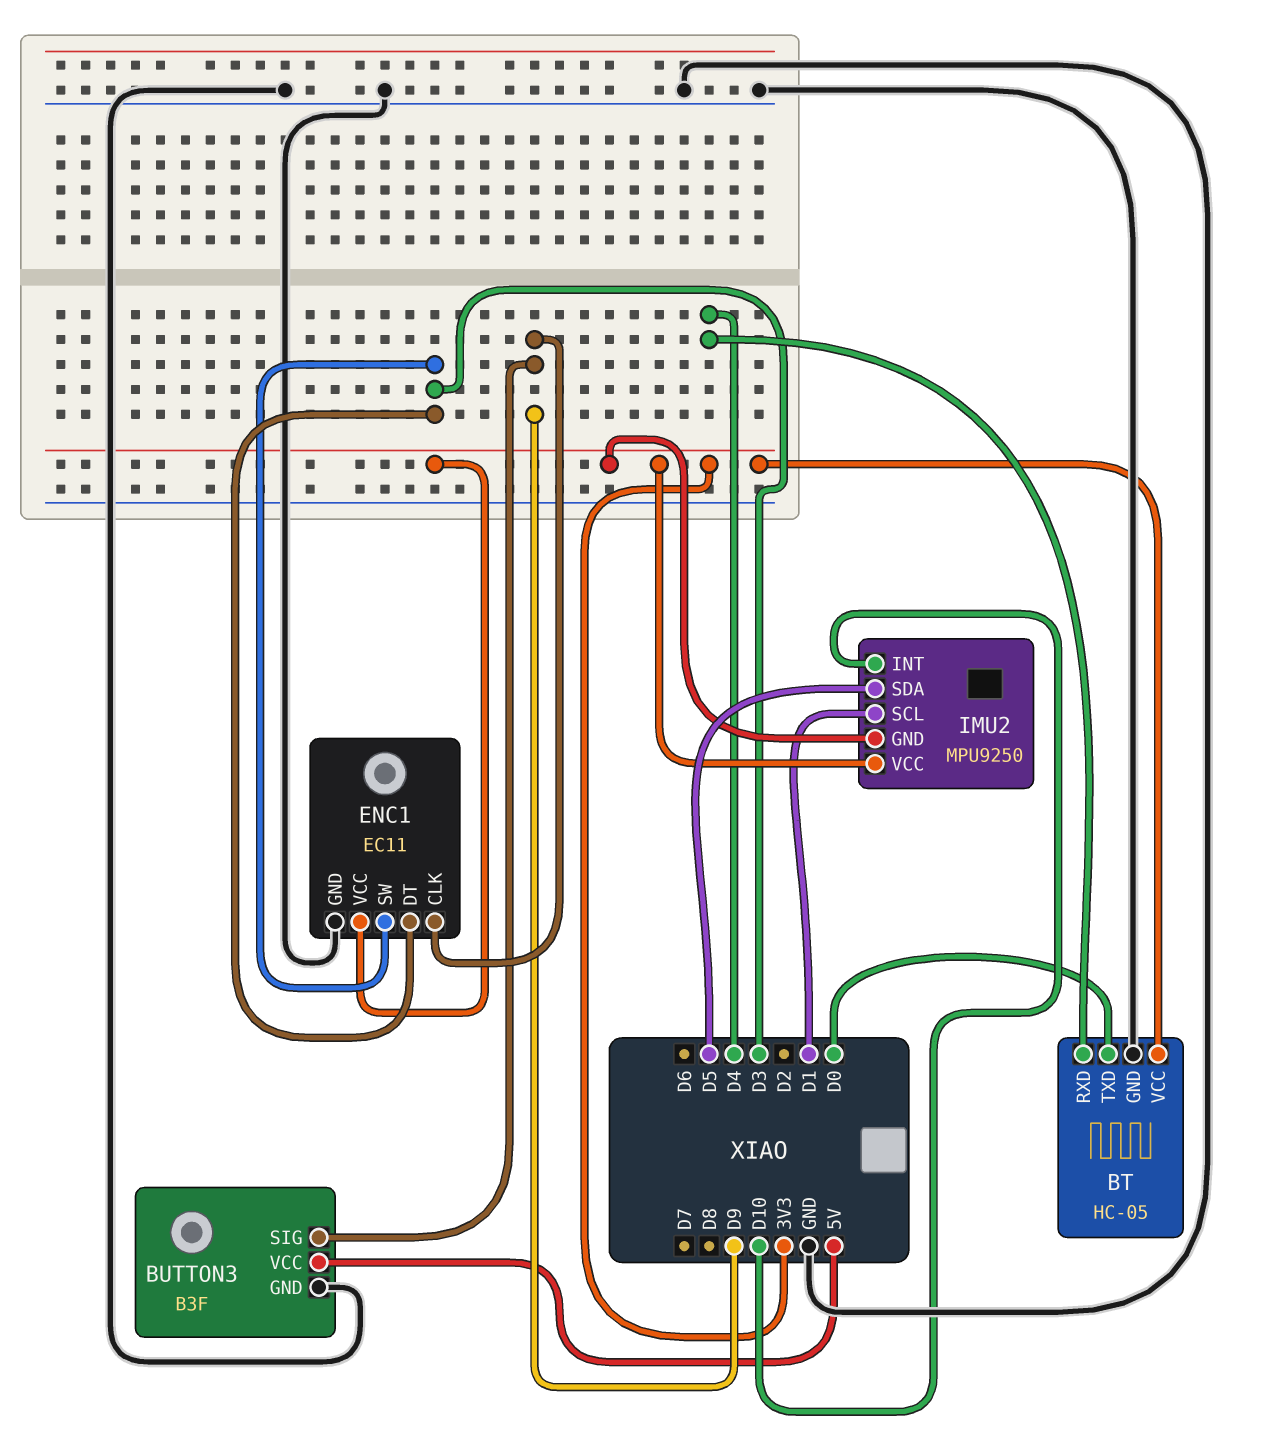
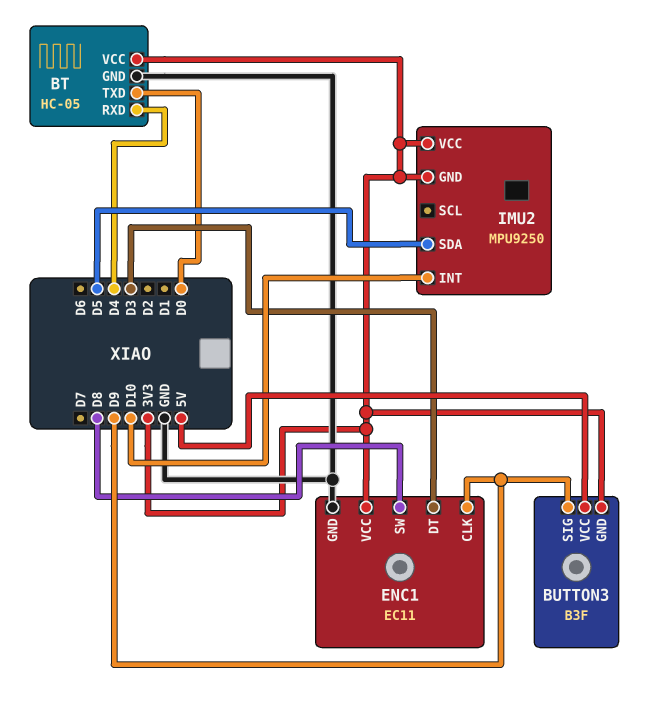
BUTTON3 pin GND: GND -> 3V3
ENC1 pin SW: D3 -> D8
IMU2 pin SCL: D1 -> none

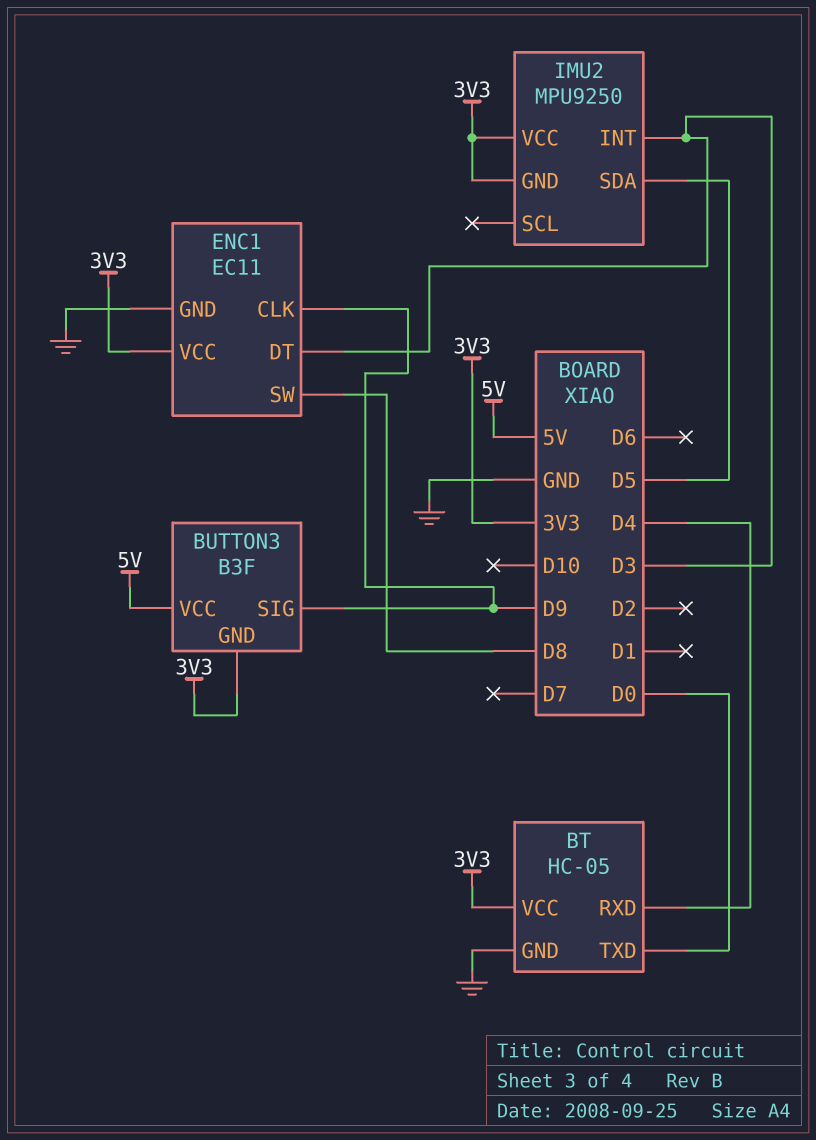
IMU2 pin INT: D10 -> D3

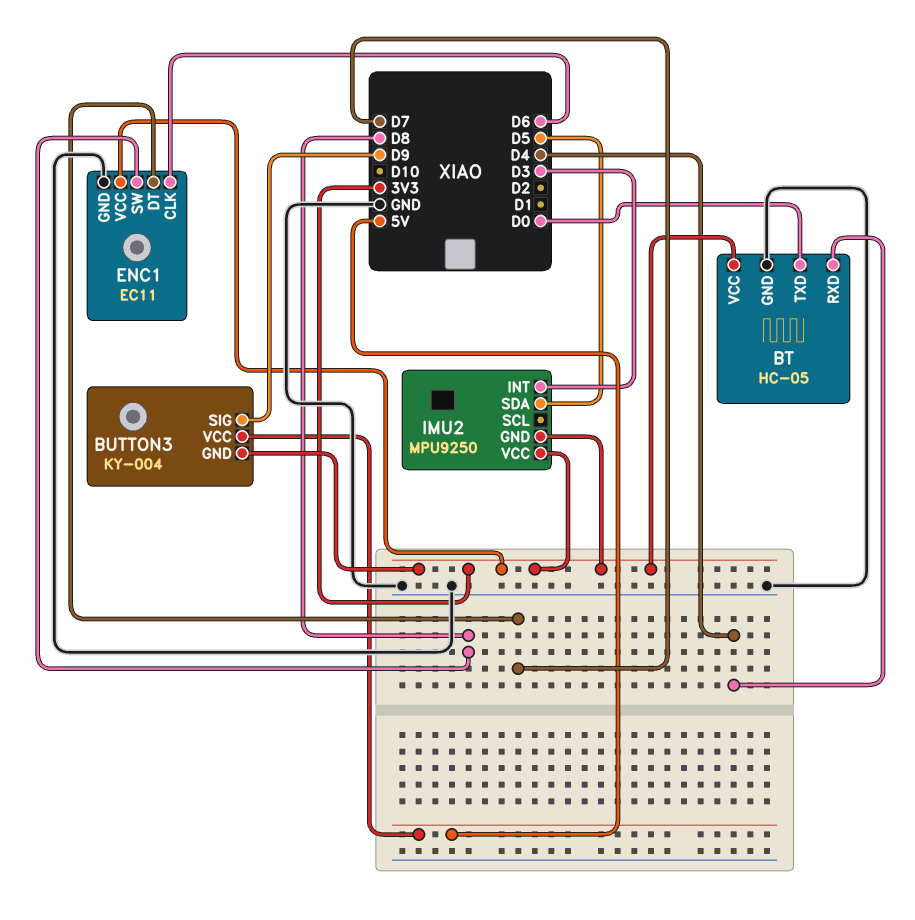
BUTTON3: B3F -> KY-004
ENC1 pin CLK: D9 -> D6
ENC1 pin DT: D3 -> D7

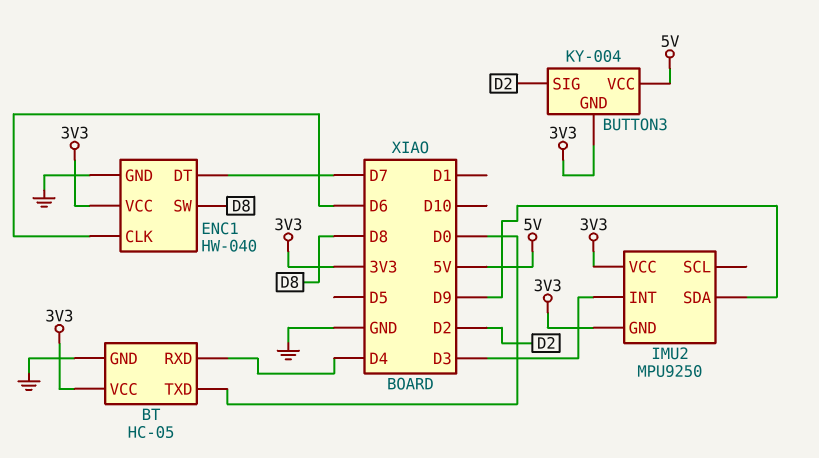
BUTTON3 pin SIG: D9 -> D2
ENC1: EC11 -> HW-040
IMU2 pin SDA: D5 -> D9

